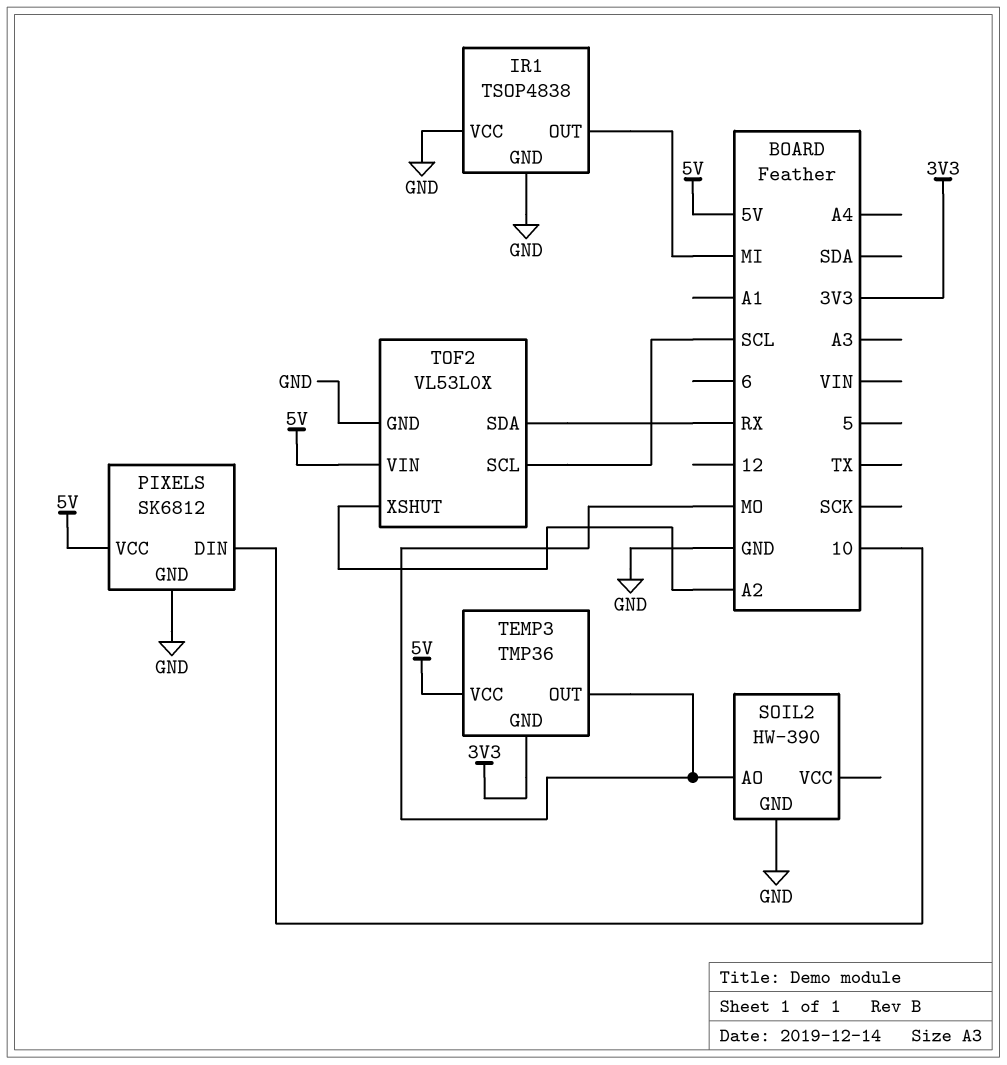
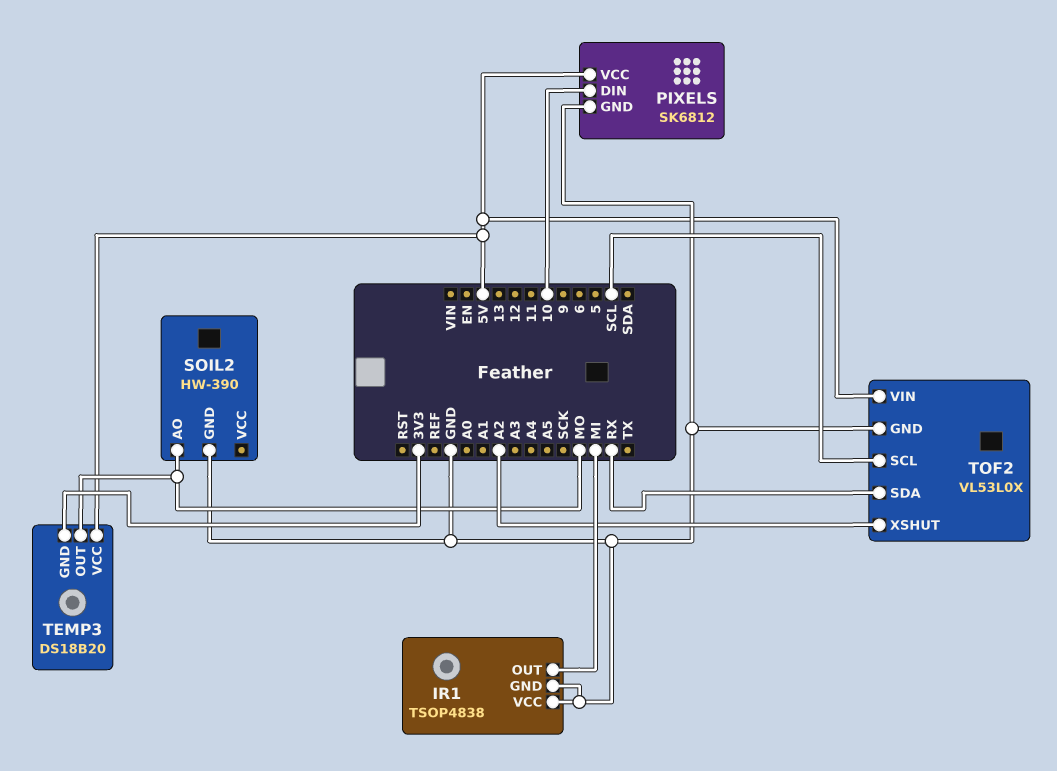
TEMP3: TMP36 -> DS18B20

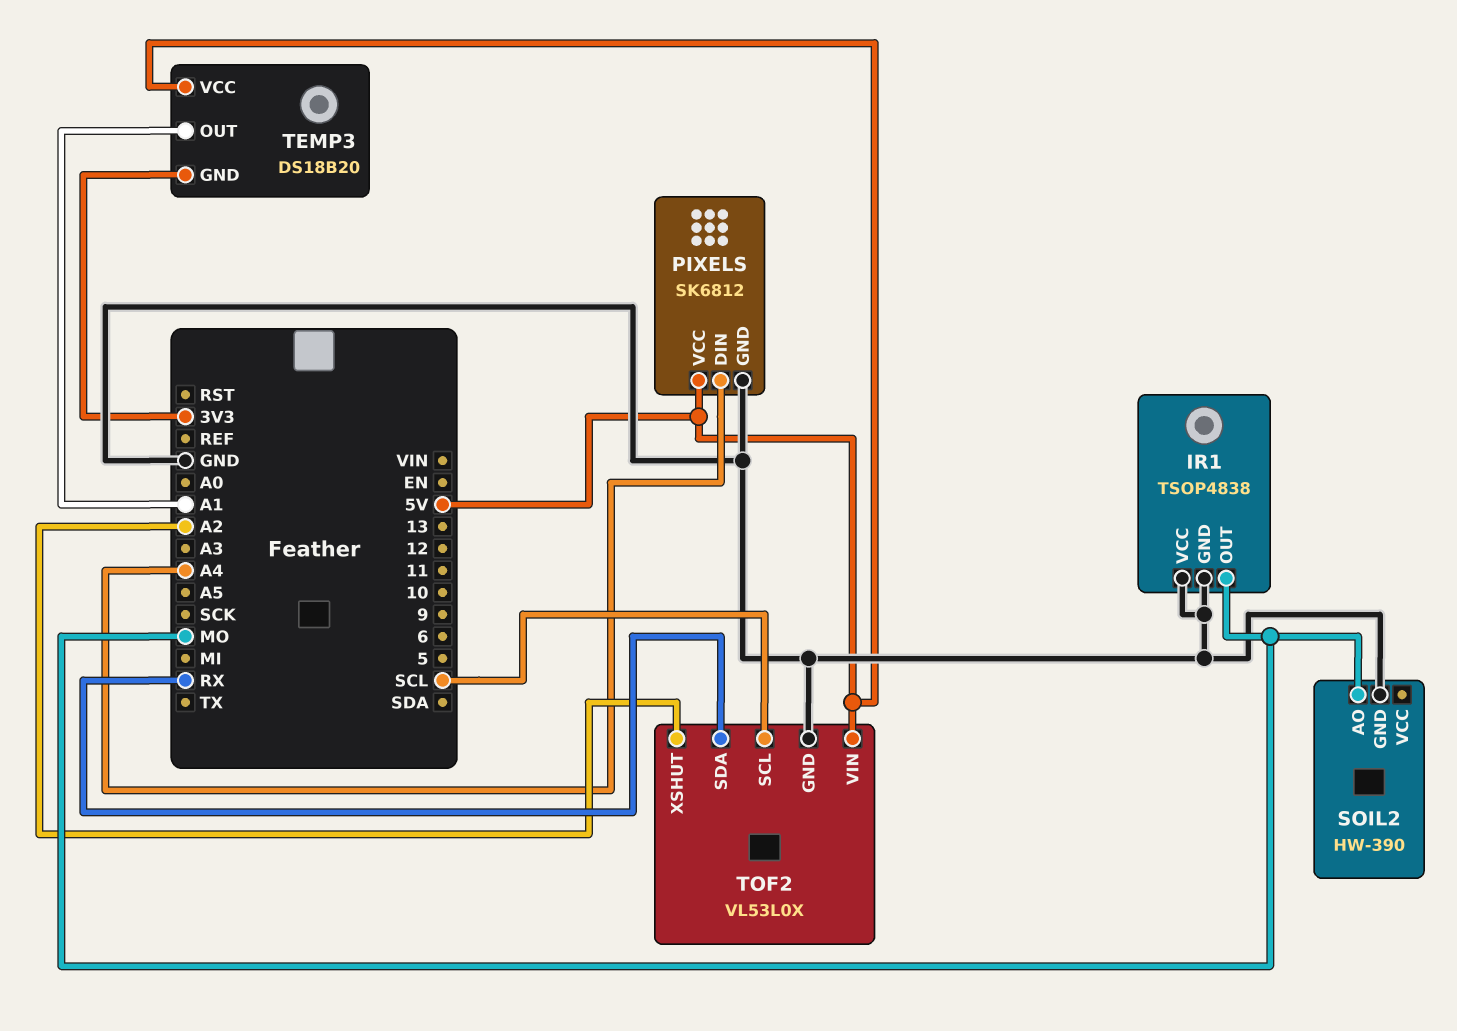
IR1 pin OUT: MI -> MO
PIXELS pin DIN: 10 -> A4
TEMP3 pin OUT: MO -> A1

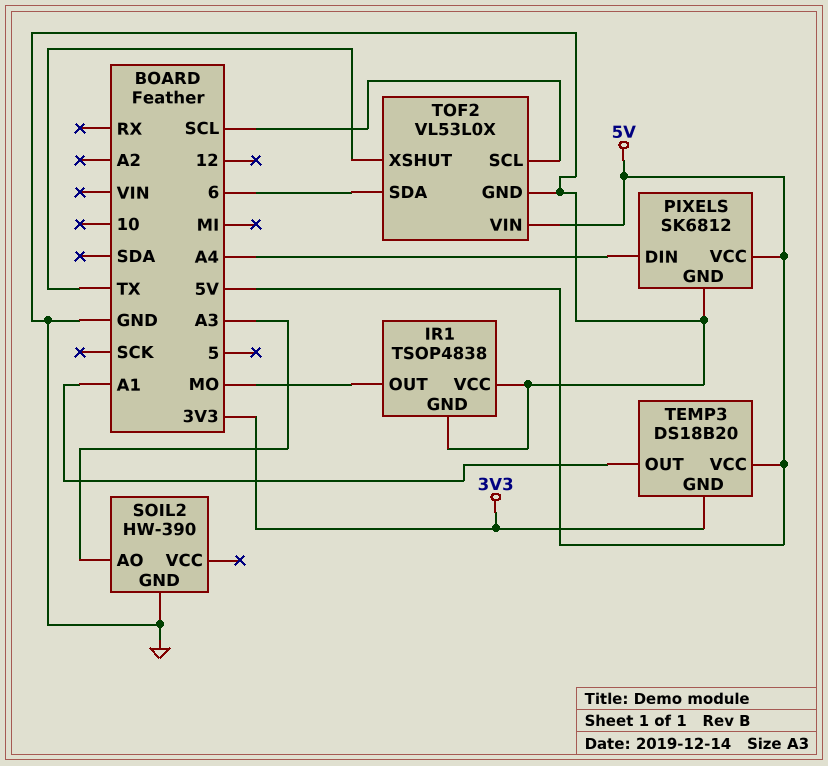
SOIL2 pin AO: MO -> A3
TOF2 pin SDA: RX -> 6
TOF2 pin XSHUT: A2 -> TX

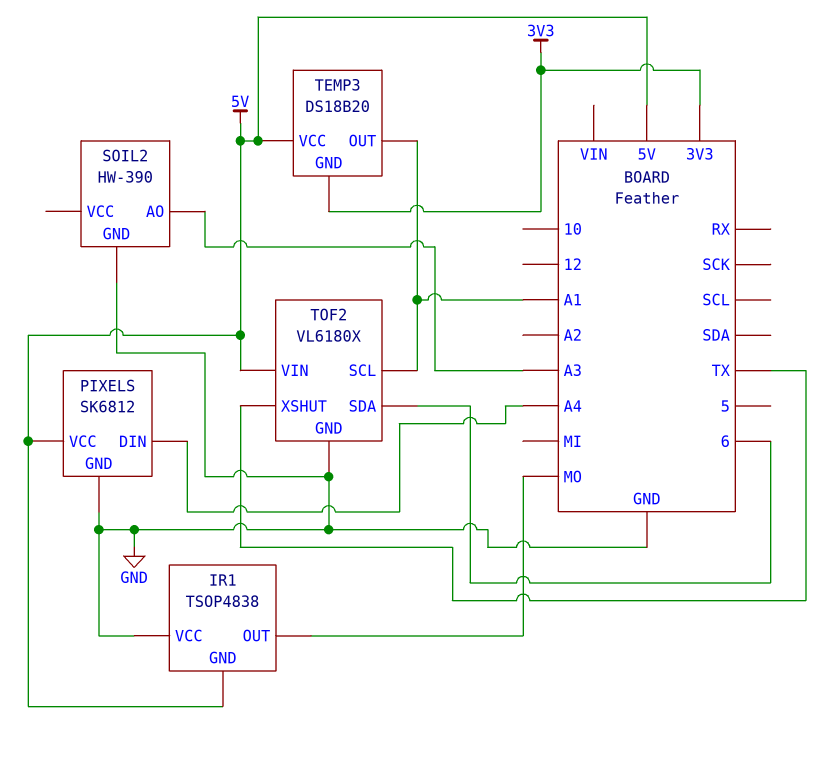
IR1 pin GND: GND -> 5V
TOF2: VL53L0X -> VL6180X
TOF2 pin SCL: SCL -> A1

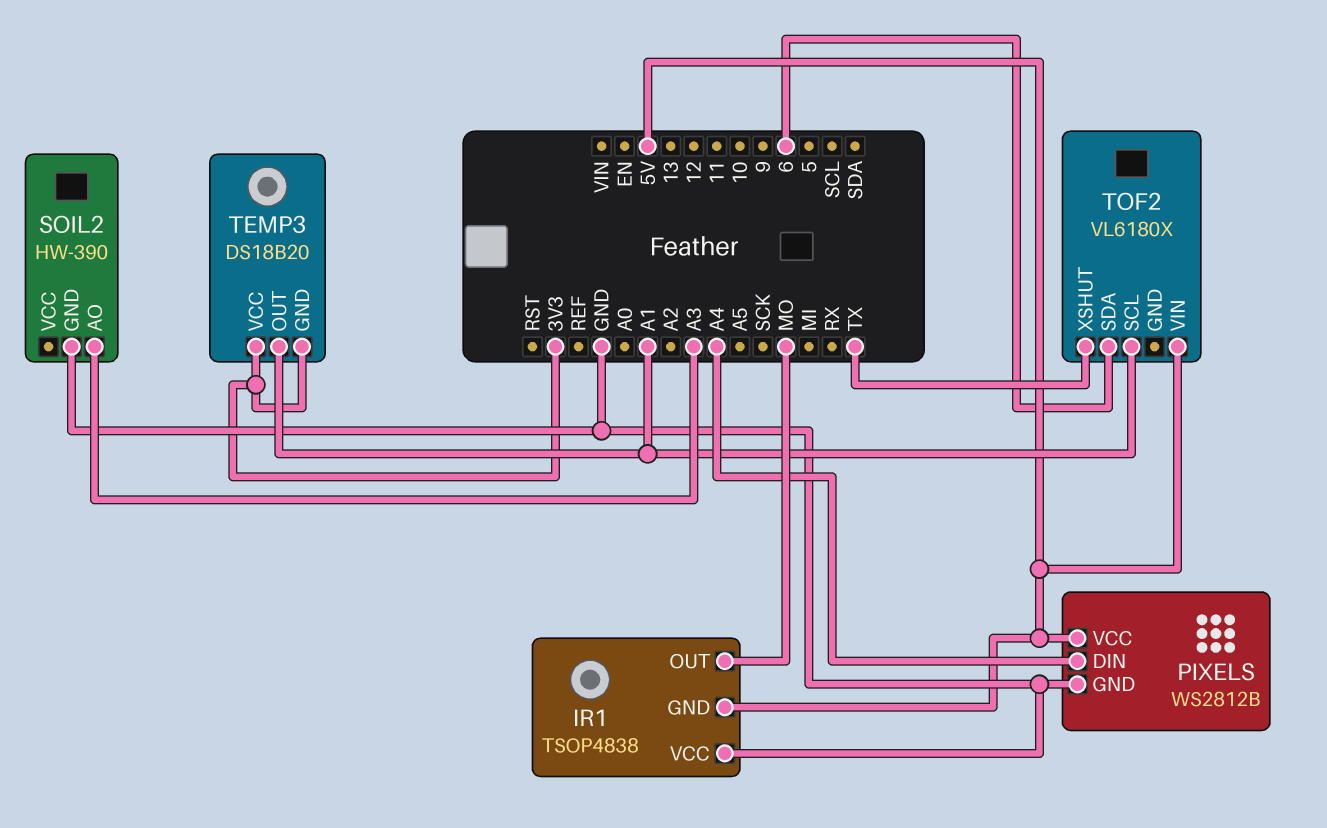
PIXELS: SK6812 -> WS2812B
TEMP3 pin VCC: 5V -> 3V3
TOF2 pin GND: GND -> none

